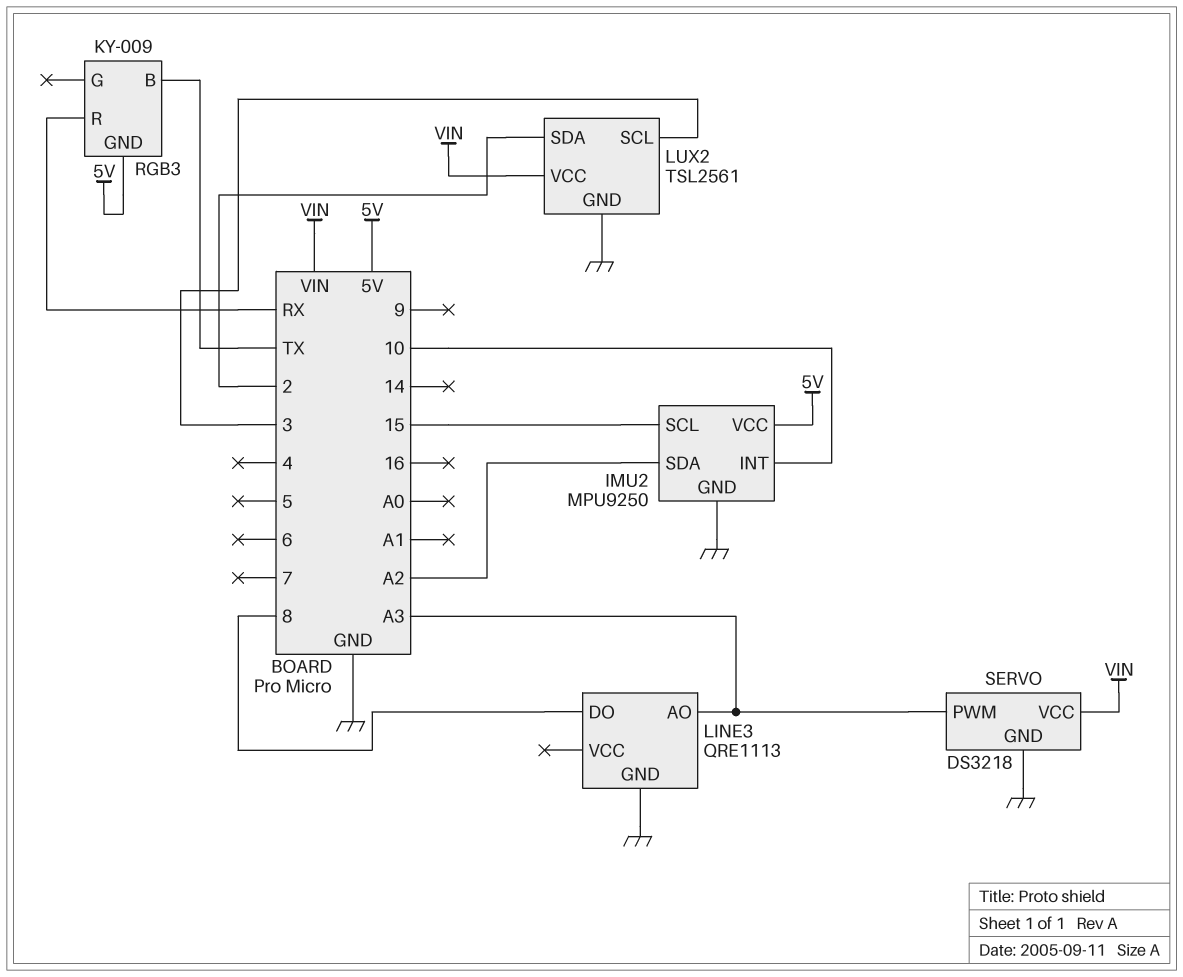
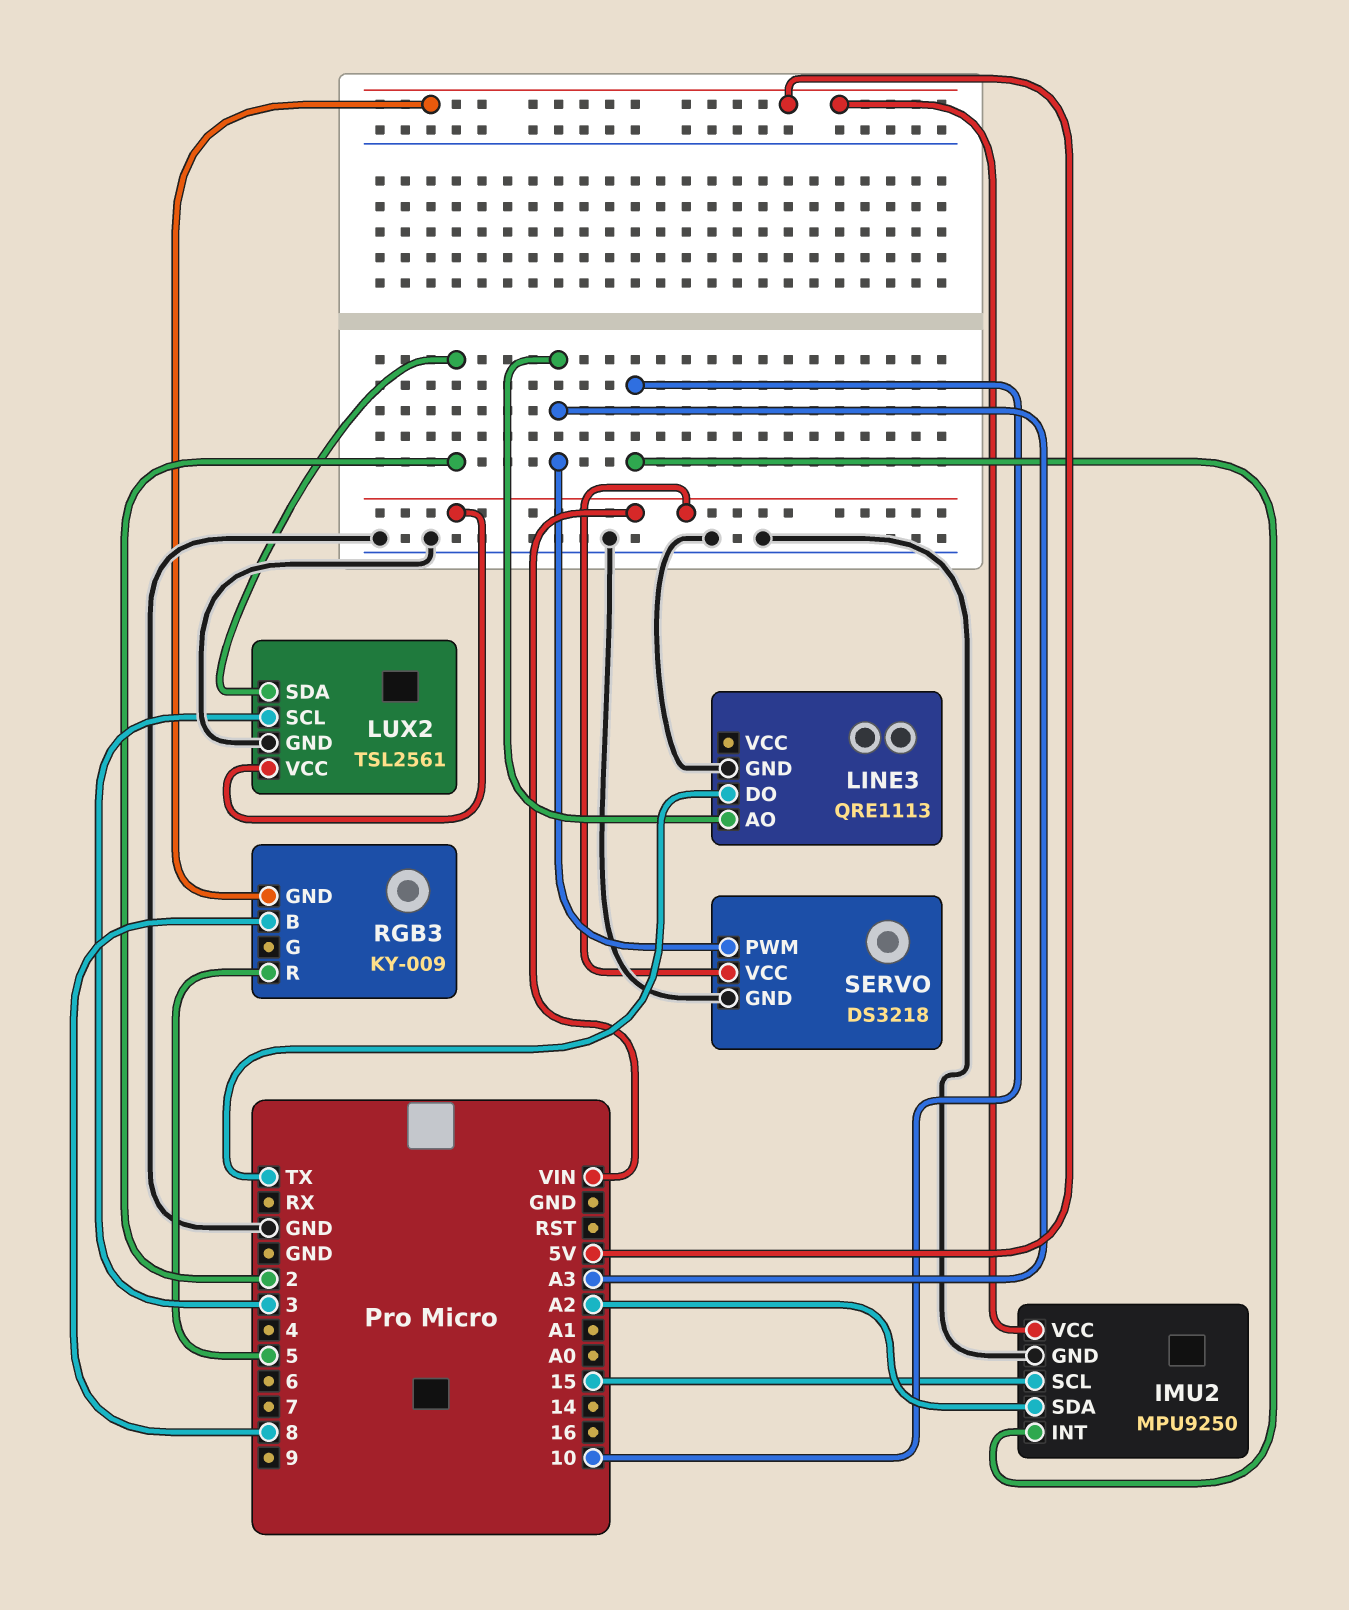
LINE3 pin DO: 8 -> TX
RGB3 pin B: TX -> 8
RGB3 pin R: RX -> 5

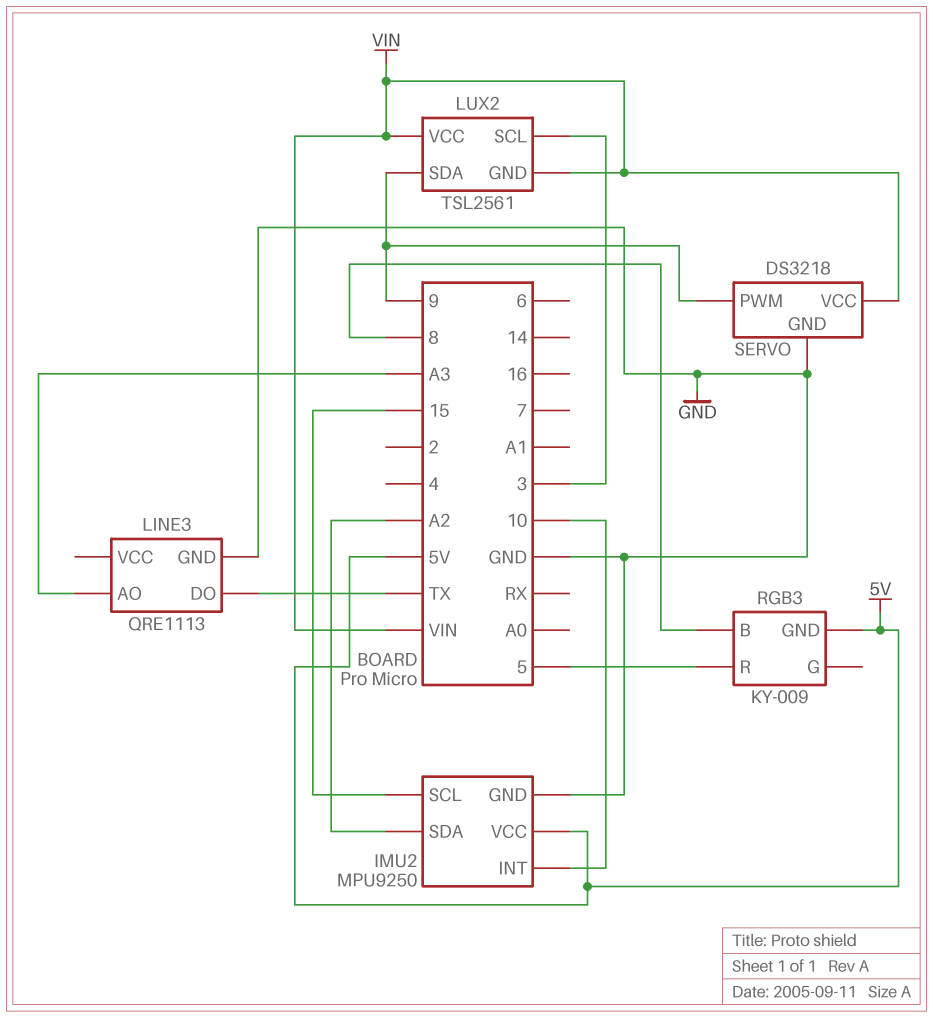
LUX2 pin GND: GND -> VIN
LUX2 pin SDA: 2 -> 9
SERVO pin PWM: A3 -> 9

